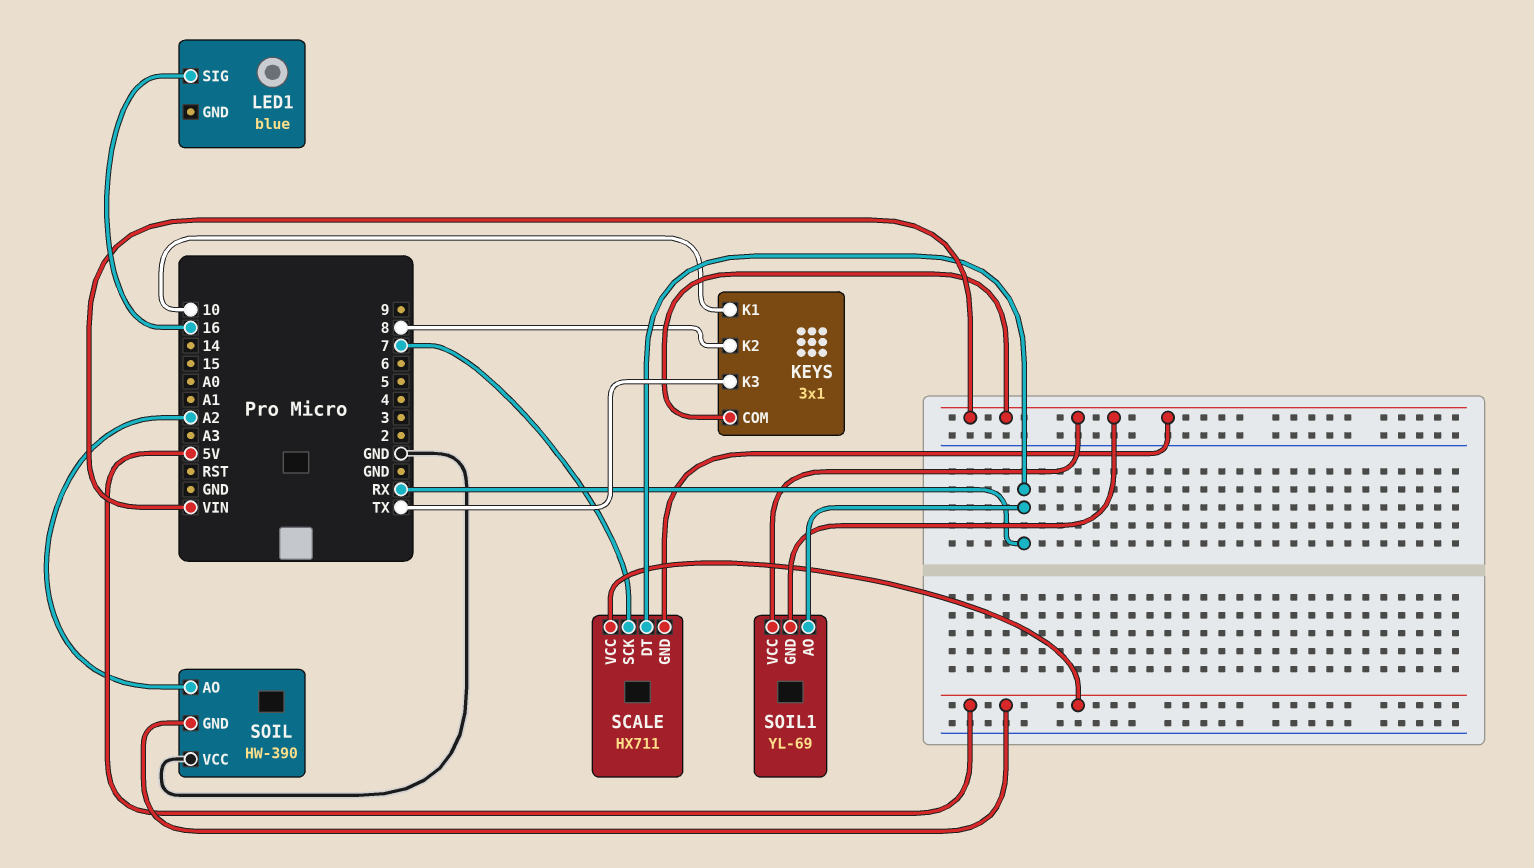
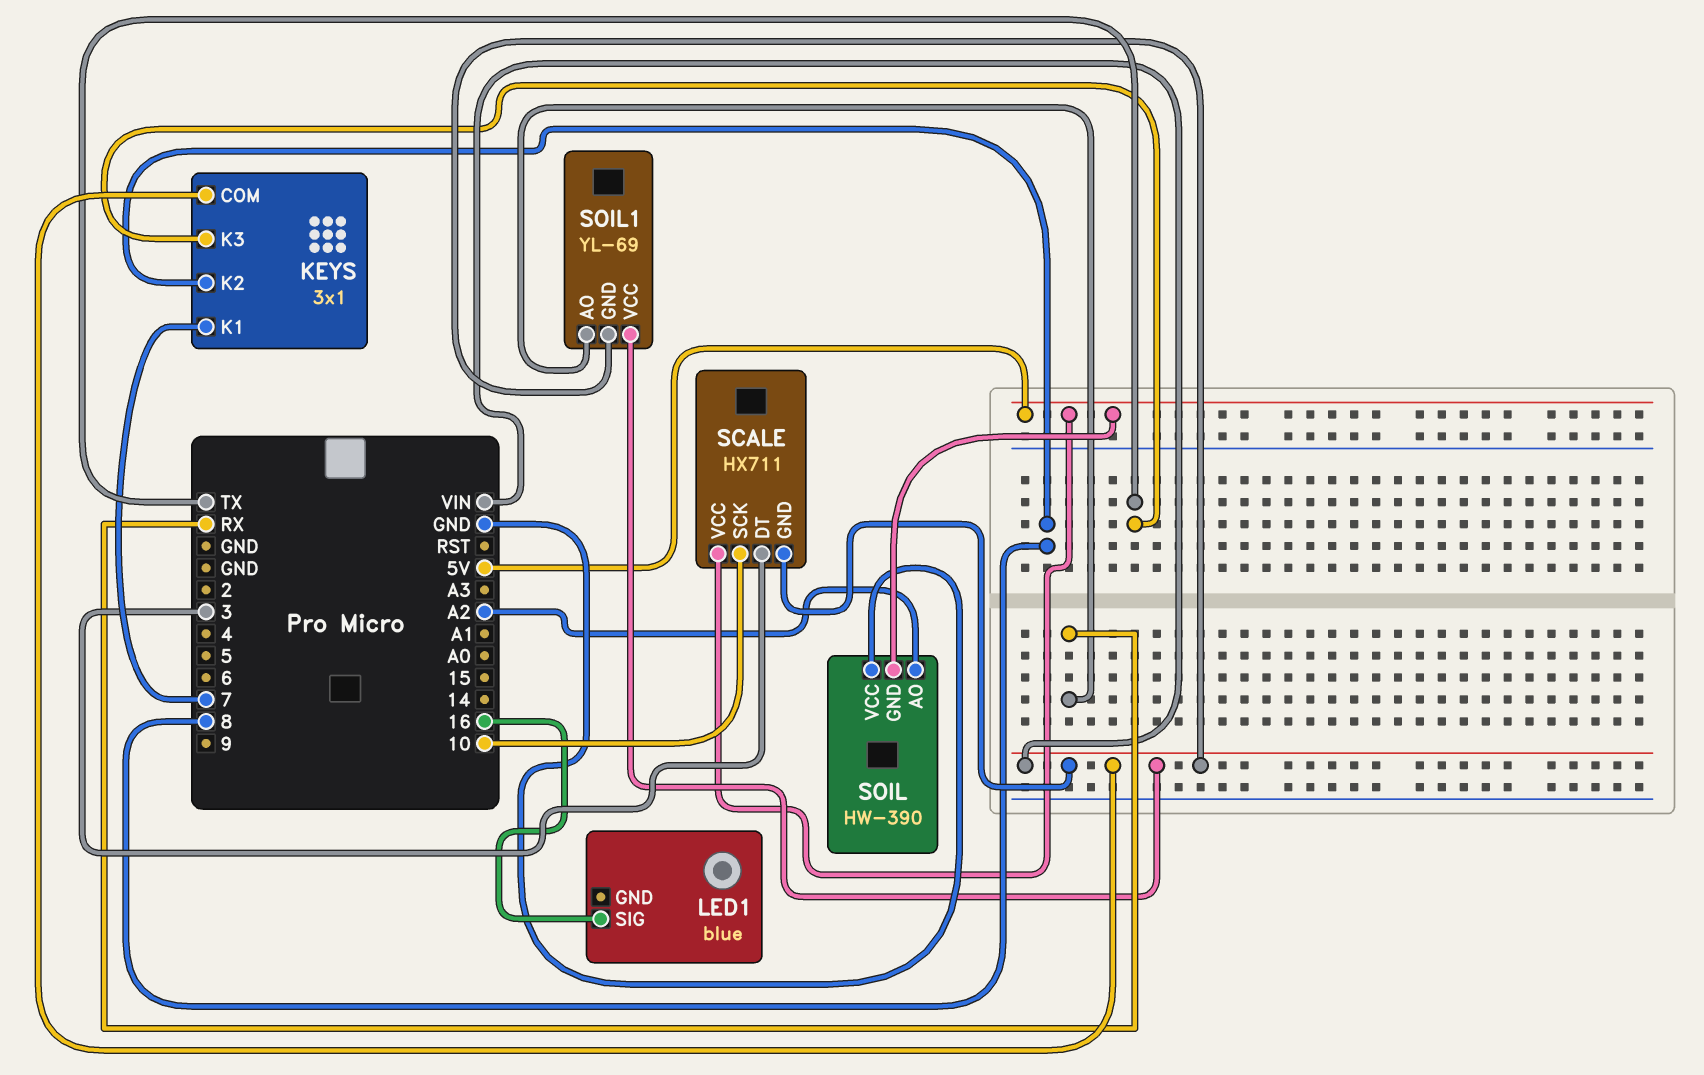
KEYS pin K1: 10 -> 7
SCALE pin DT: RX -> 3
SCALE pin SCK: 7 -> 10

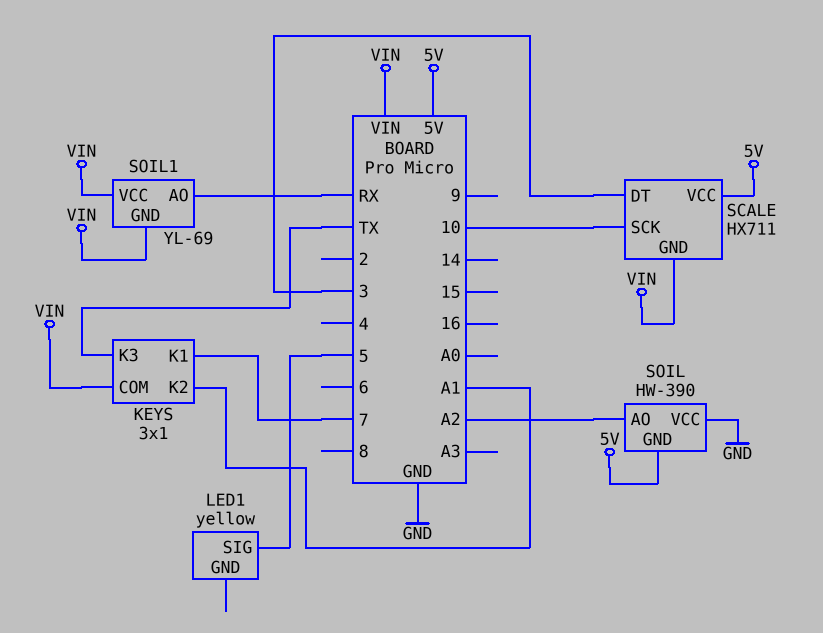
KEYS pin K2: 8 -> A1
LED1: blue -> yellow
LED1 pin SIG: 16 -> 5

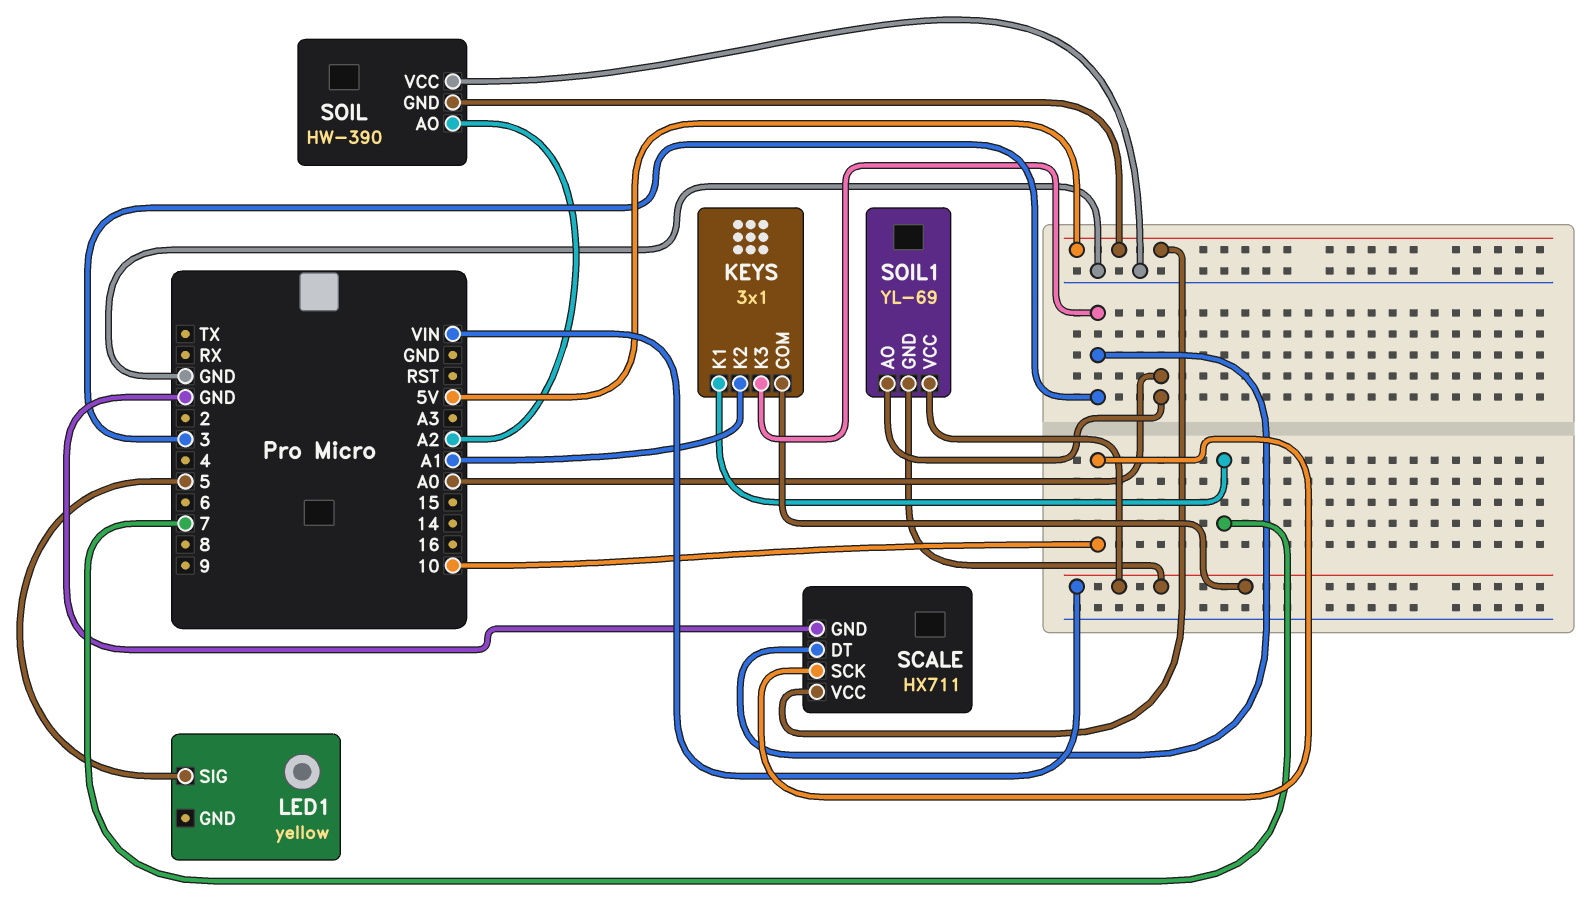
KEYS pin K3: TX -> 3
SCALE pin GND: VIN -> GND
SOIL1 pin AO: RX -> A0

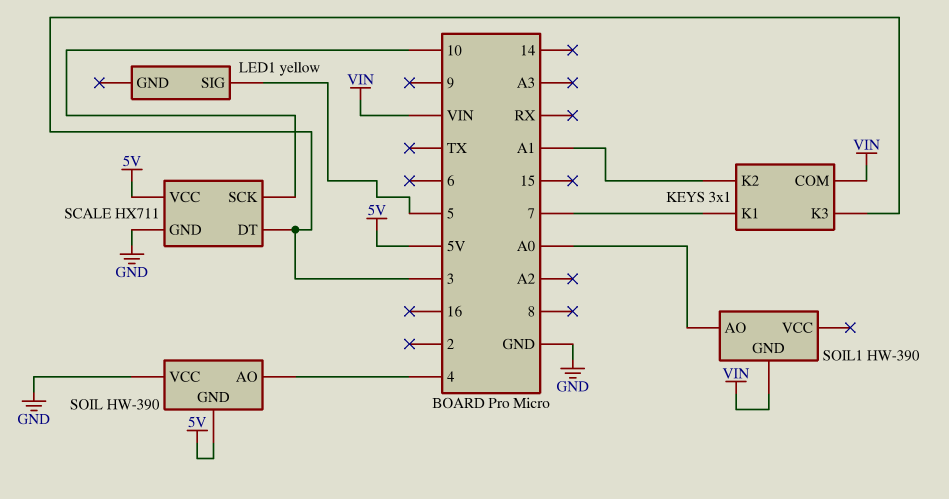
SOIL pin AO: A2 -> 4
SOIL1: YL-69 -> HW-390
SOIL1 pin VCC: VIN -> none

